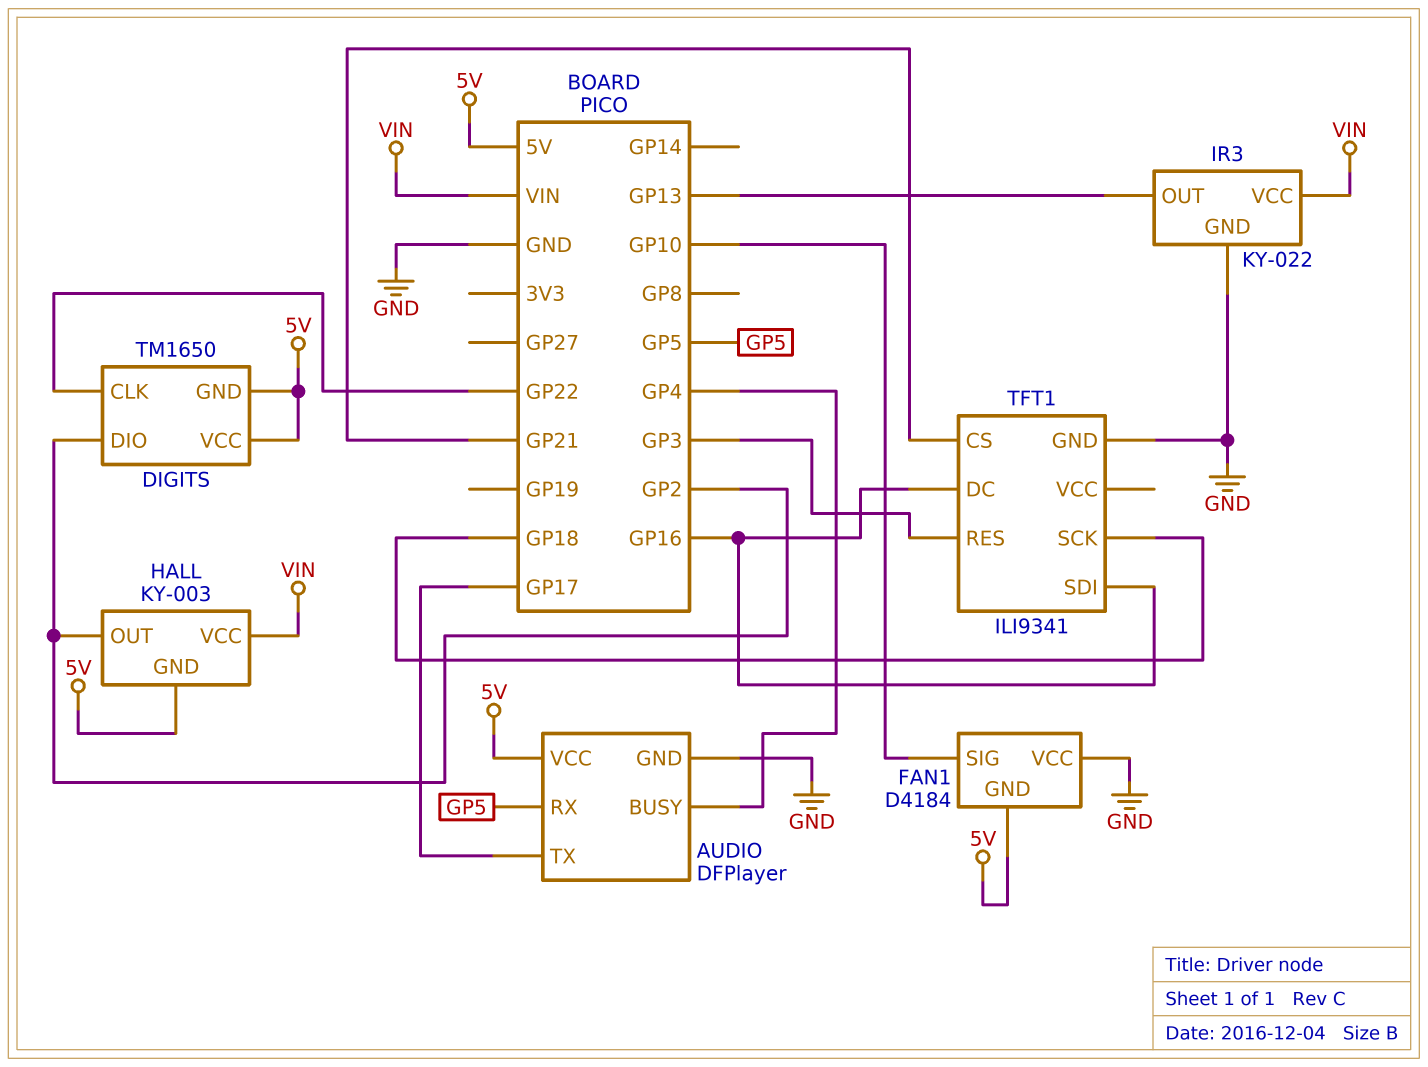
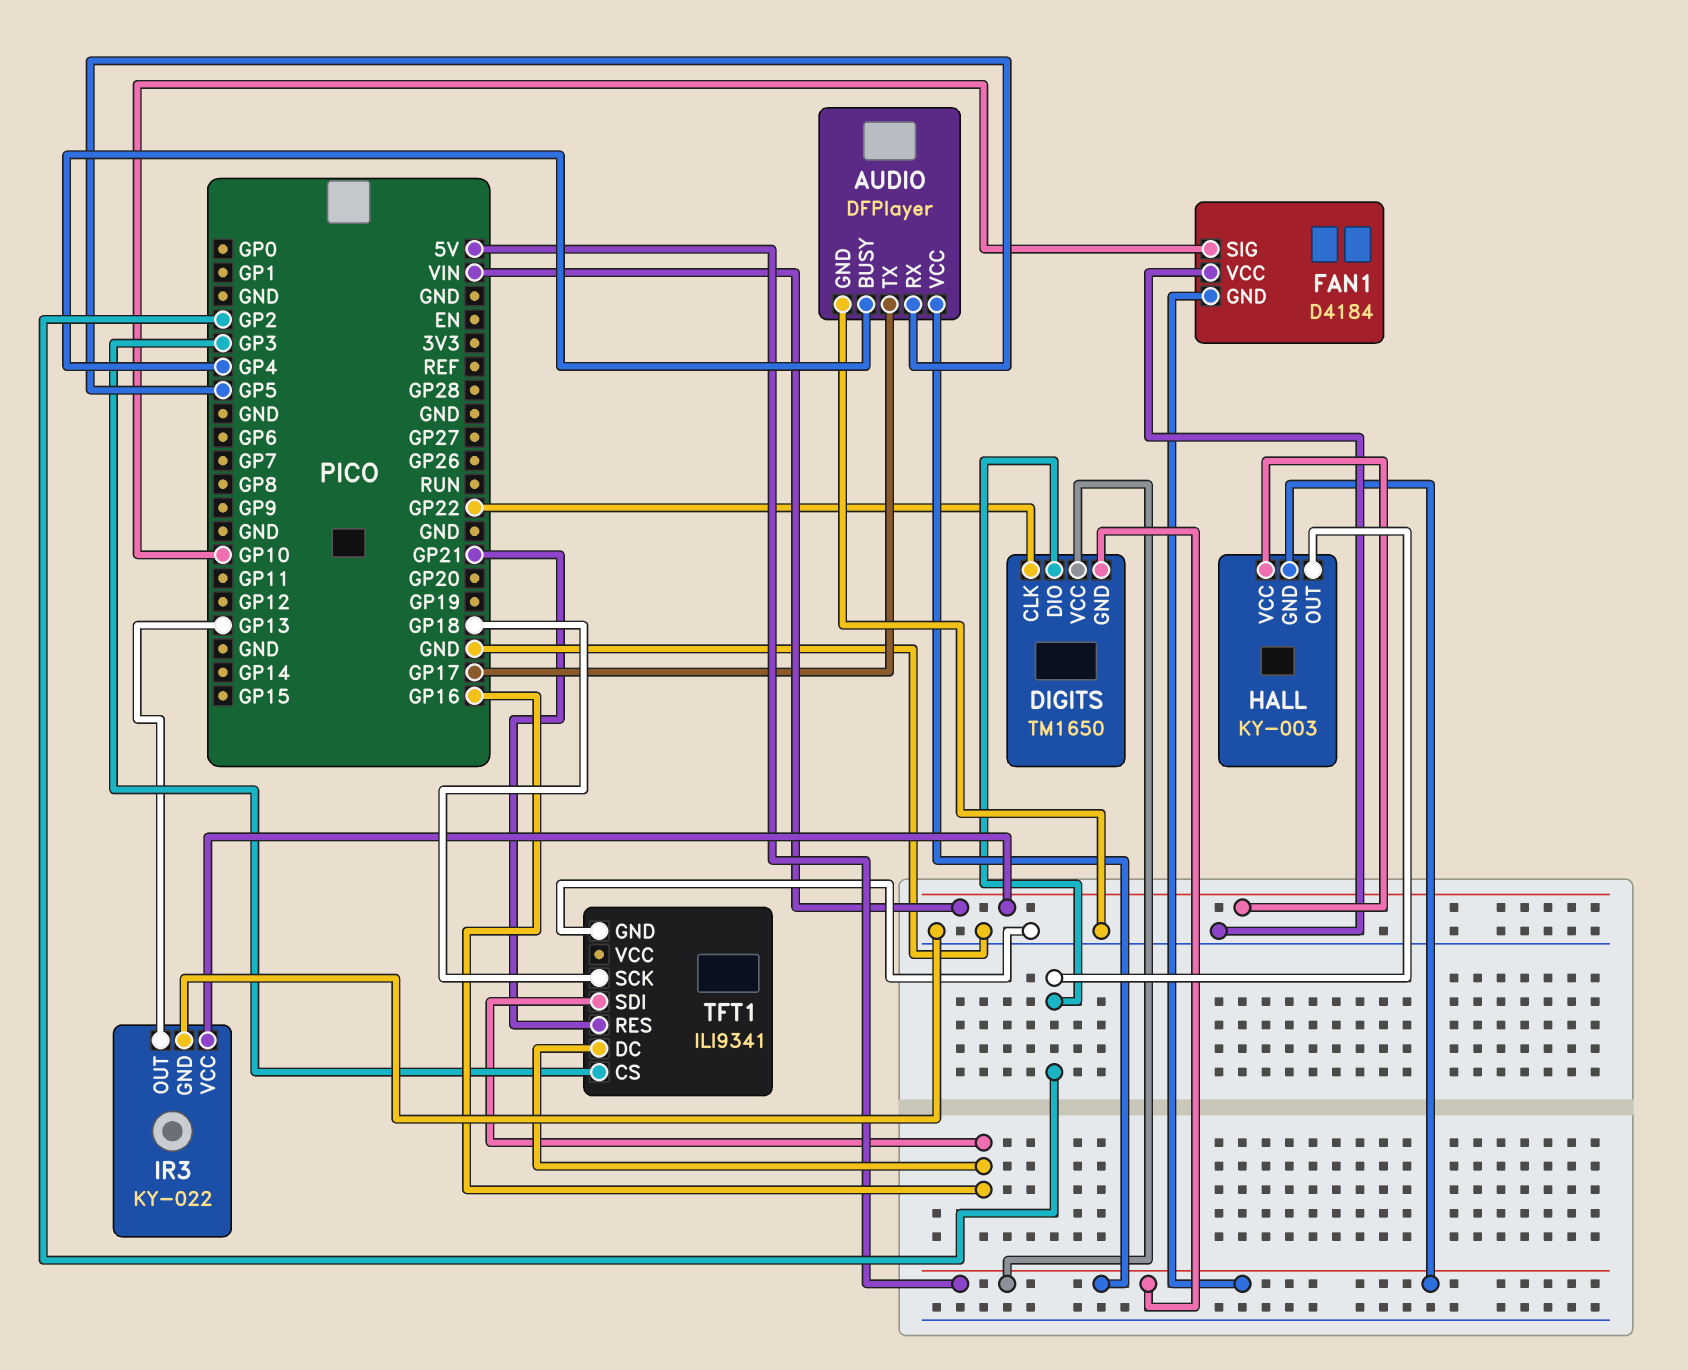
TFT1 pin CS: GP21 -> GP3
TFT1 pin RES: GP3 -> GP21

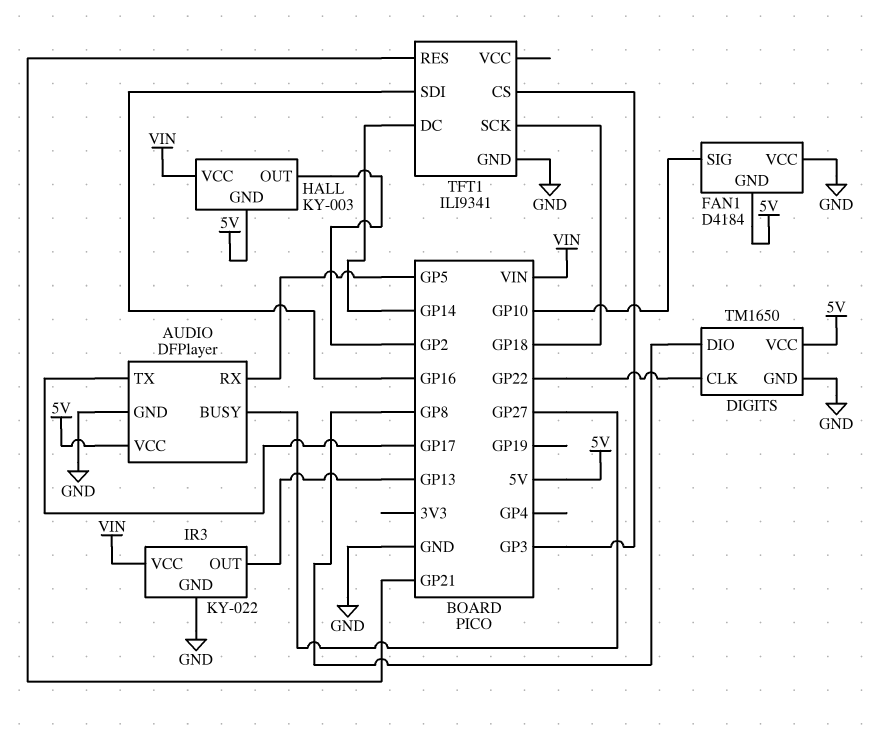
AUDIO pin BUSY: GP4 -> GP27
DIGITS pin DIO: GP2 -> GP8
DIGITS pin GND: 5V -> GND
TFT1 pin DC: GP16 -> GP14

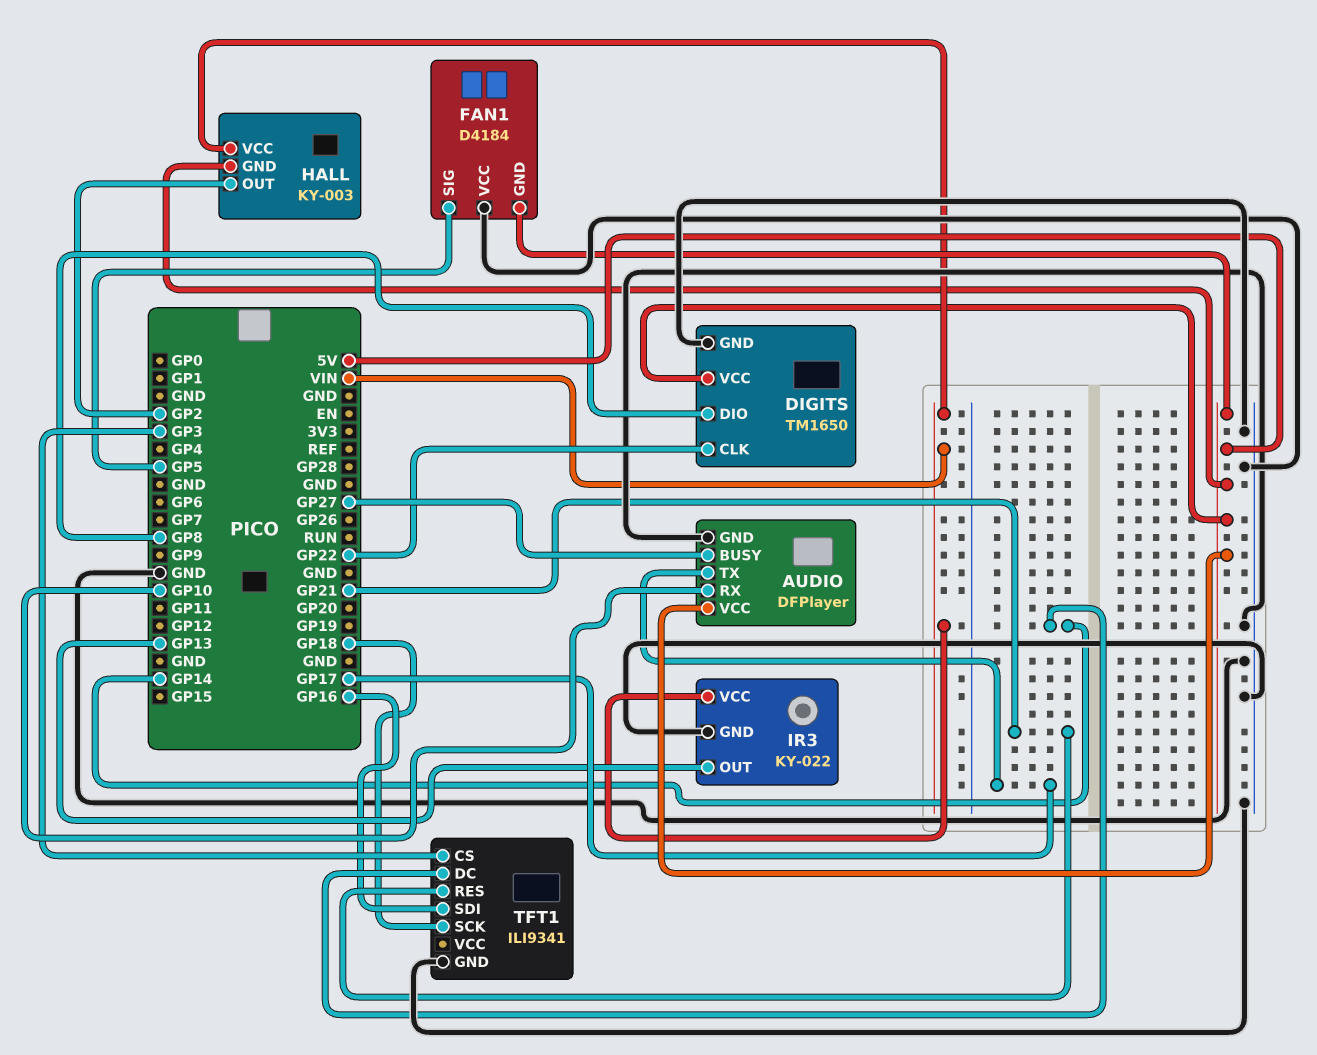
AUDIO pin RX: GP5 -> GP10
FAN1 pin SIG: GP10 -> GP5

